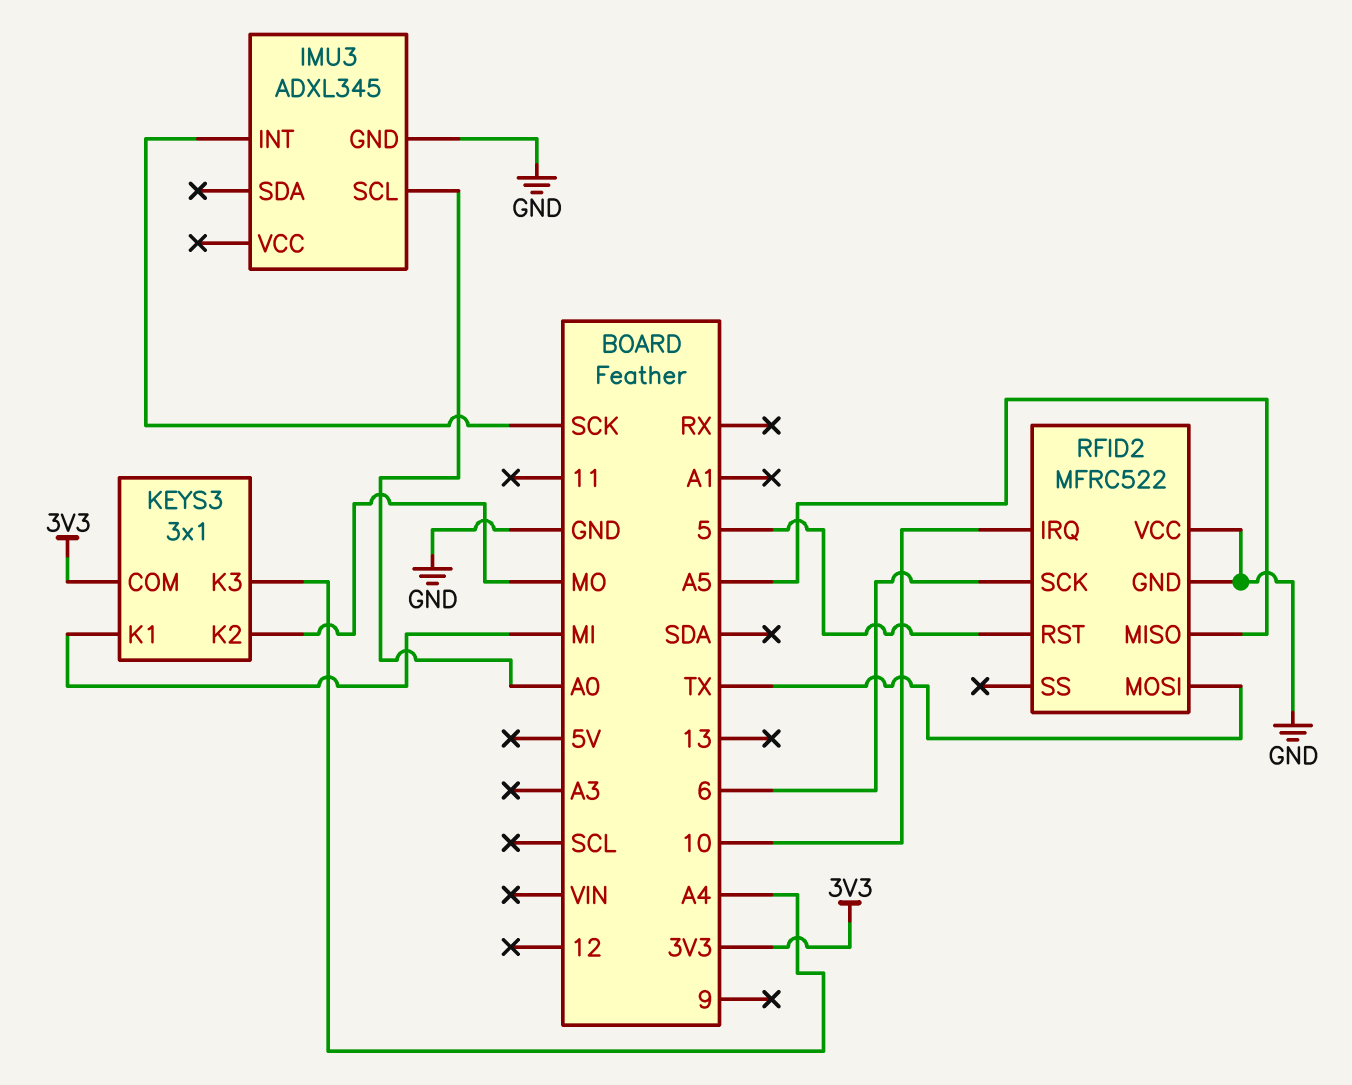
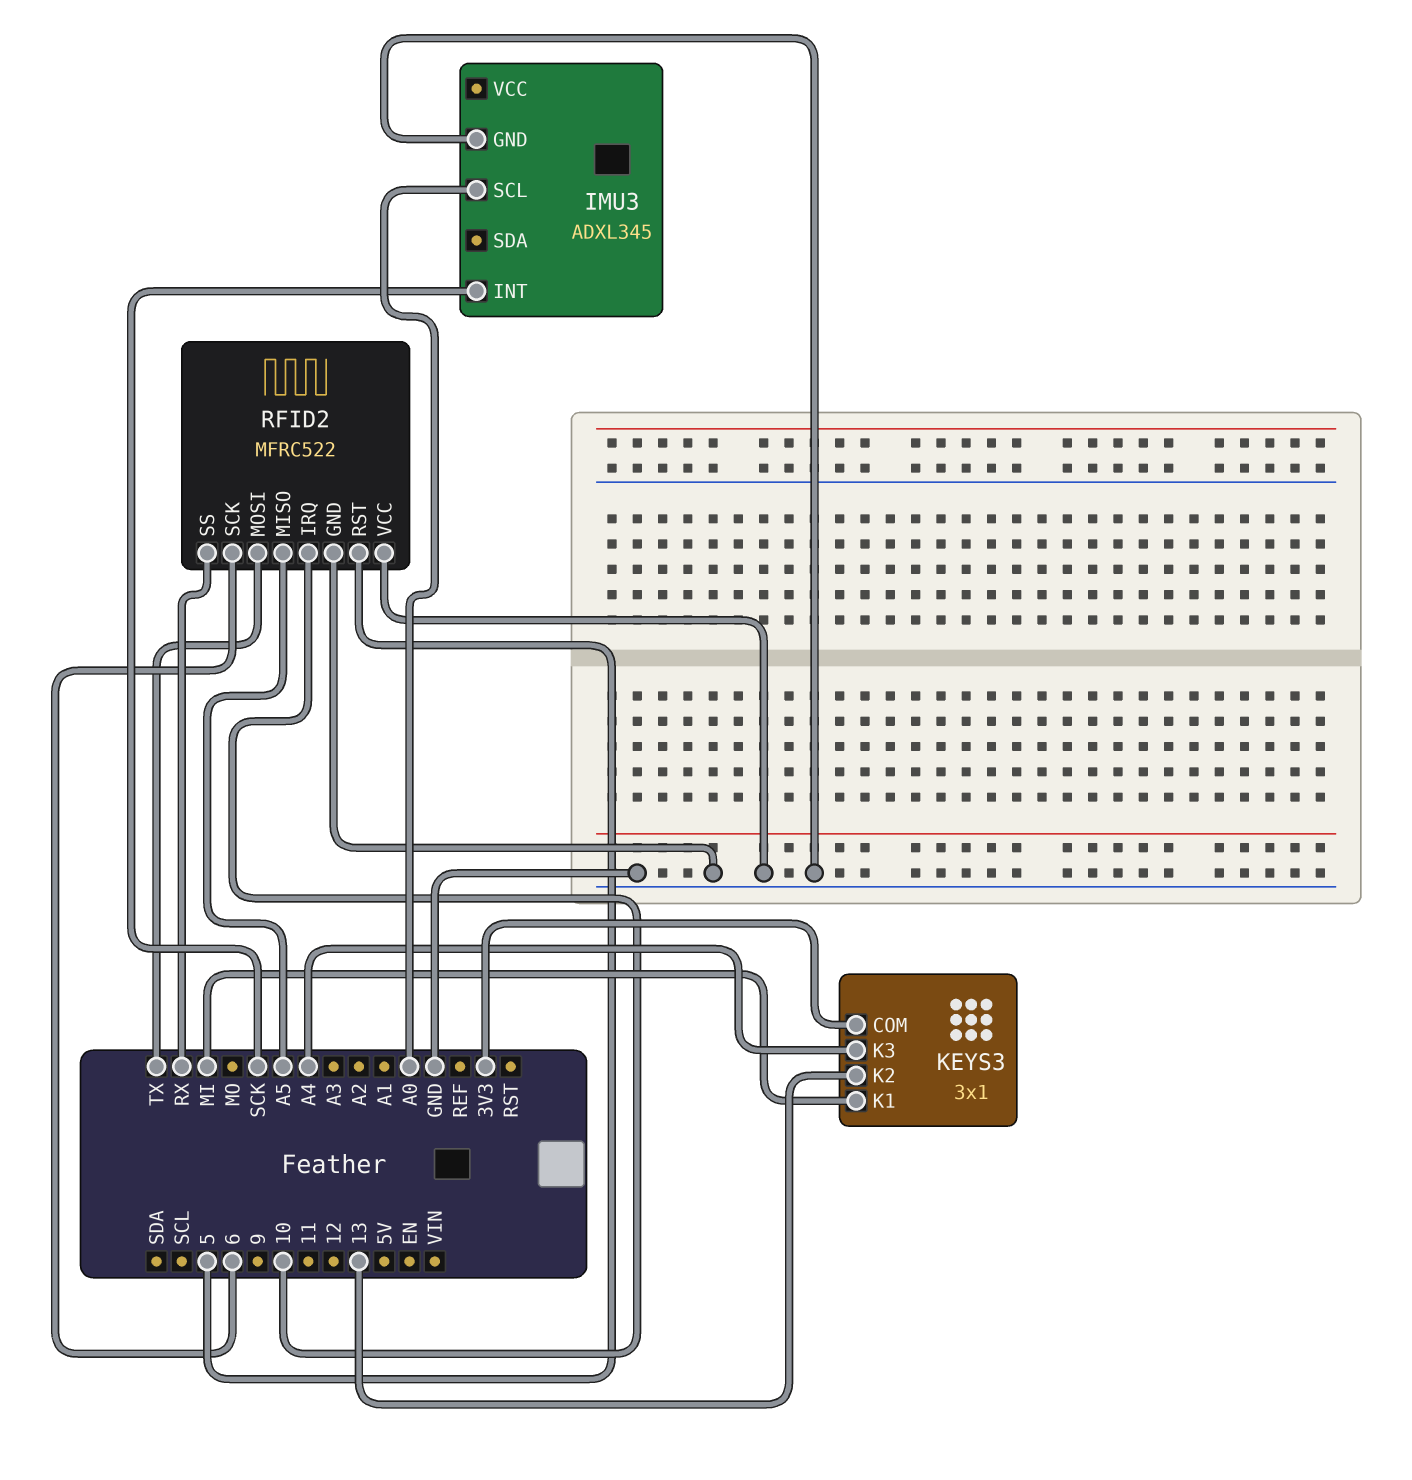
KEYS3 pin K2: MO -> 13
RFID2 pin SS: none -> RX

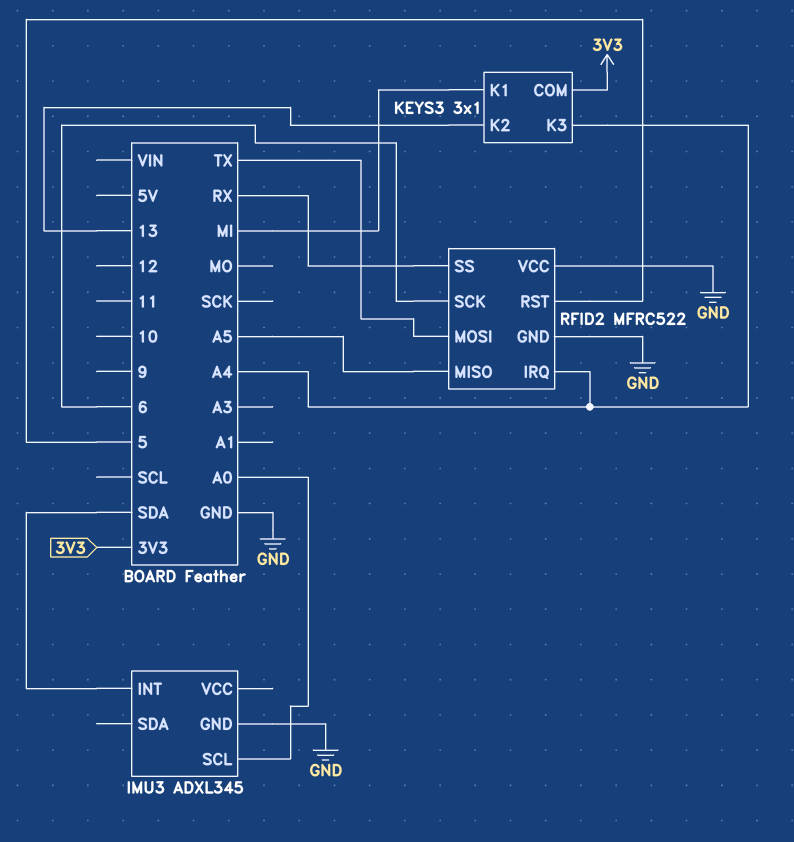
IMU3 pin INT: SCK -> SDA
RFID2 pin IRQ: 10 -> A4

